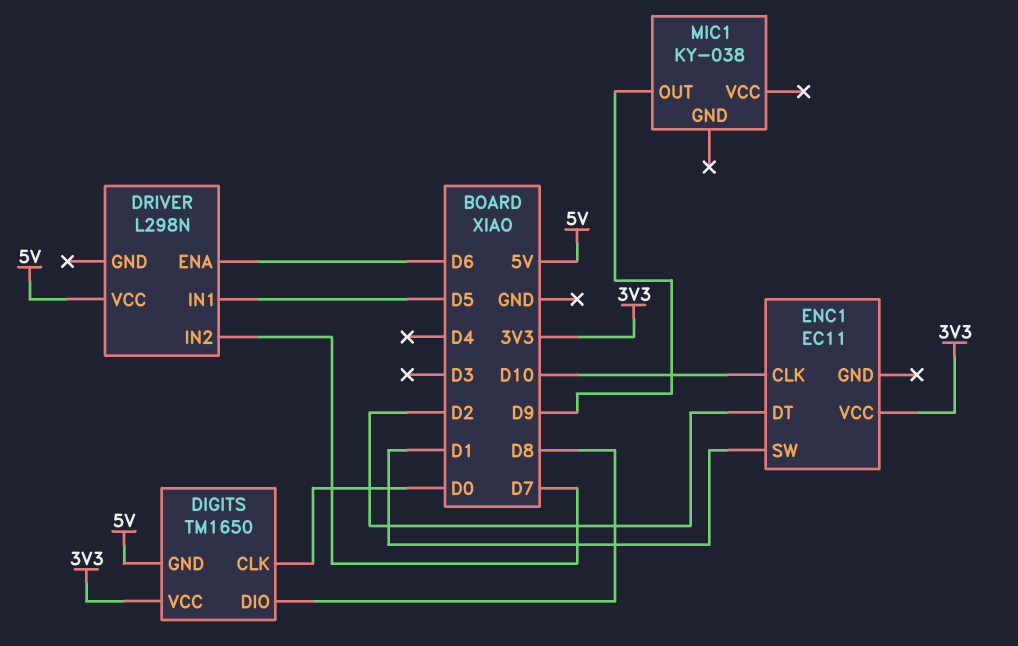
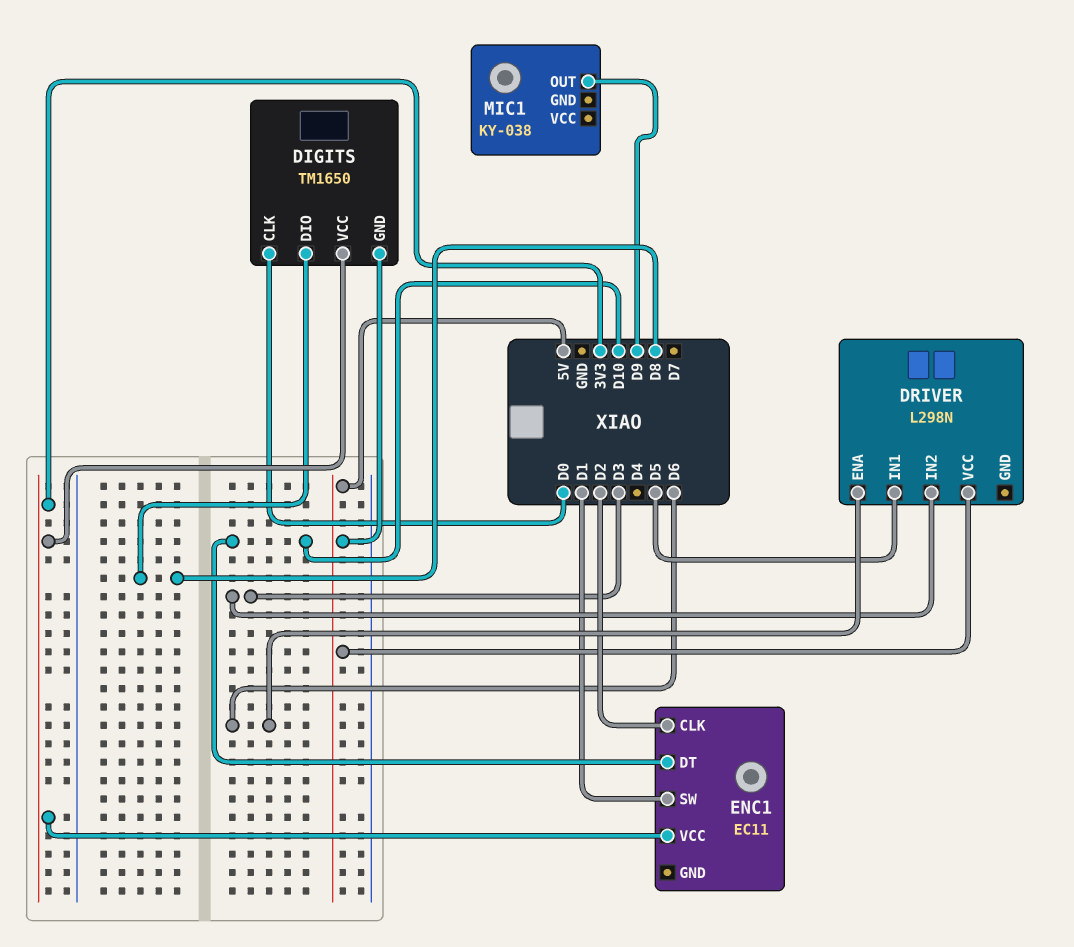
DRIVER pin IN2: D7 -> D3
ENC1 pin CLK: D10 -> D2
ENC1 pin DT: D2 -> D10

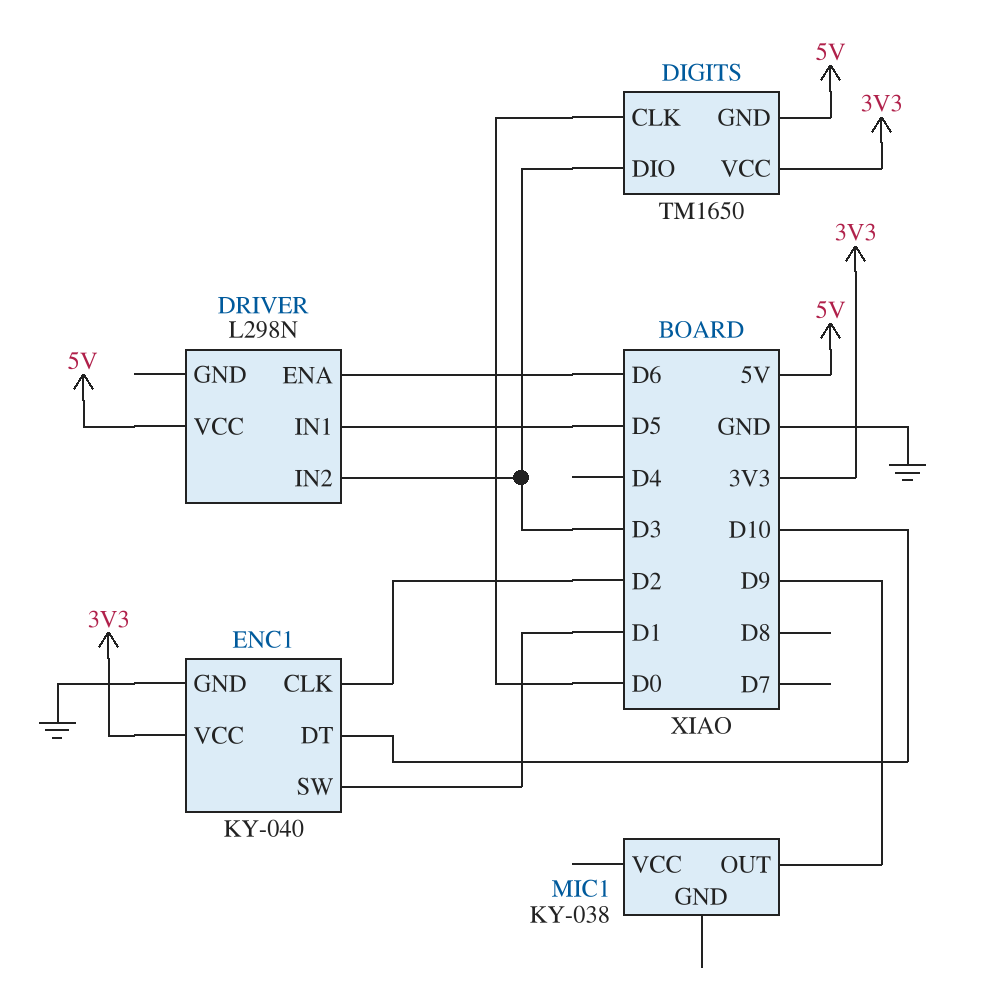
DIGITS pin DIO: D8 -> D3
ENC1: EC11 -> KY-040
ENC1 pin GND: none -> GND

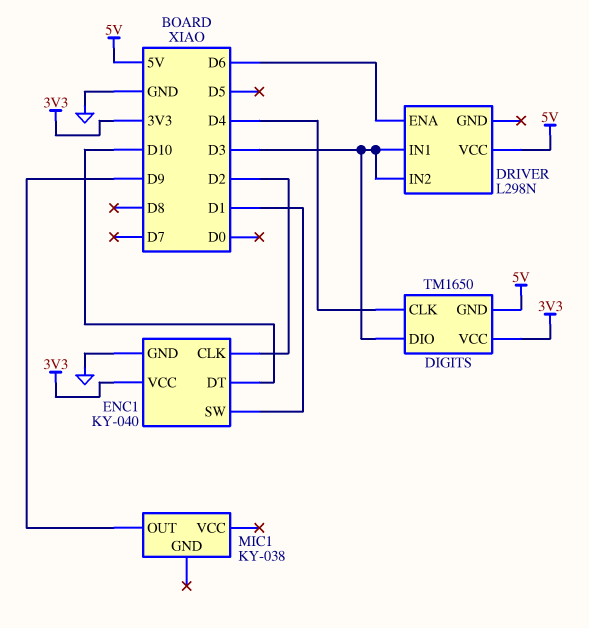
DIGITS pin CLK: D0 -> D4
DRIVER pin IN1: D5 -> D3

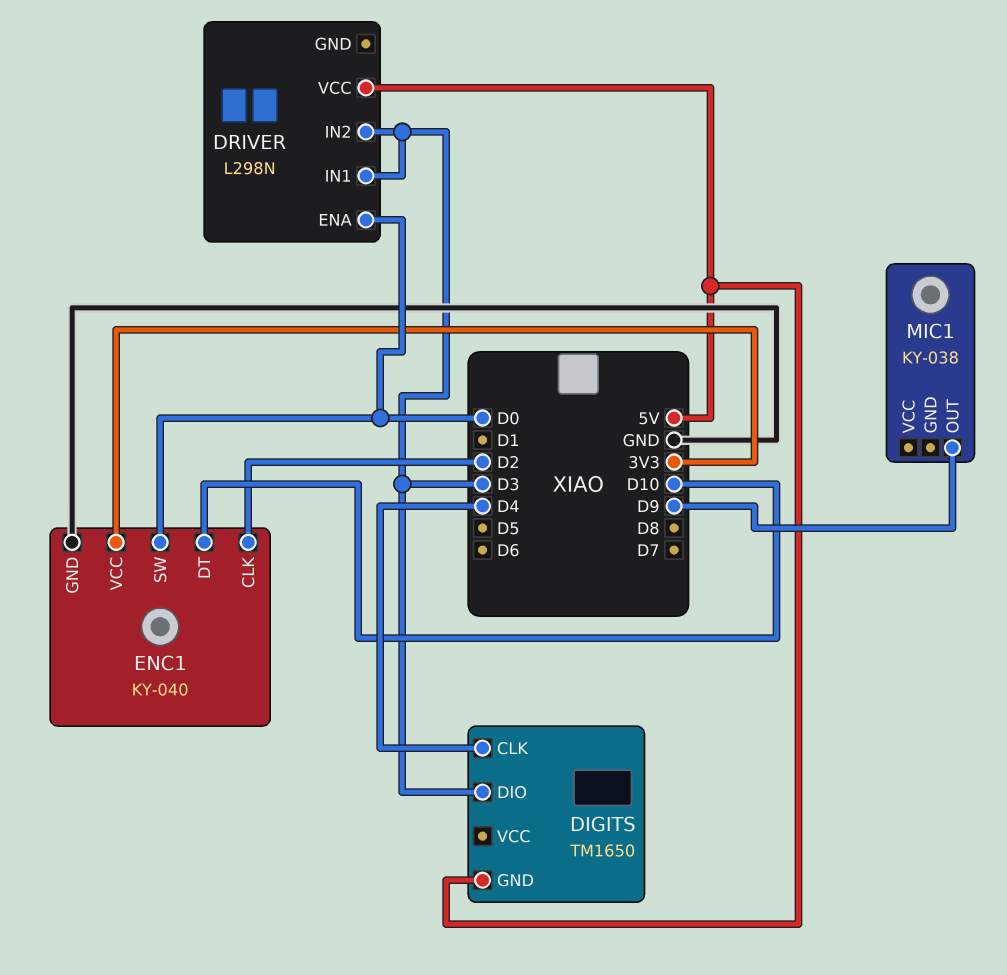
DIGITS pin VCC: 3V3 -> none
DRIVER pin ENA: D6 -> D0
ENC1 pin SW: D1 -> D0

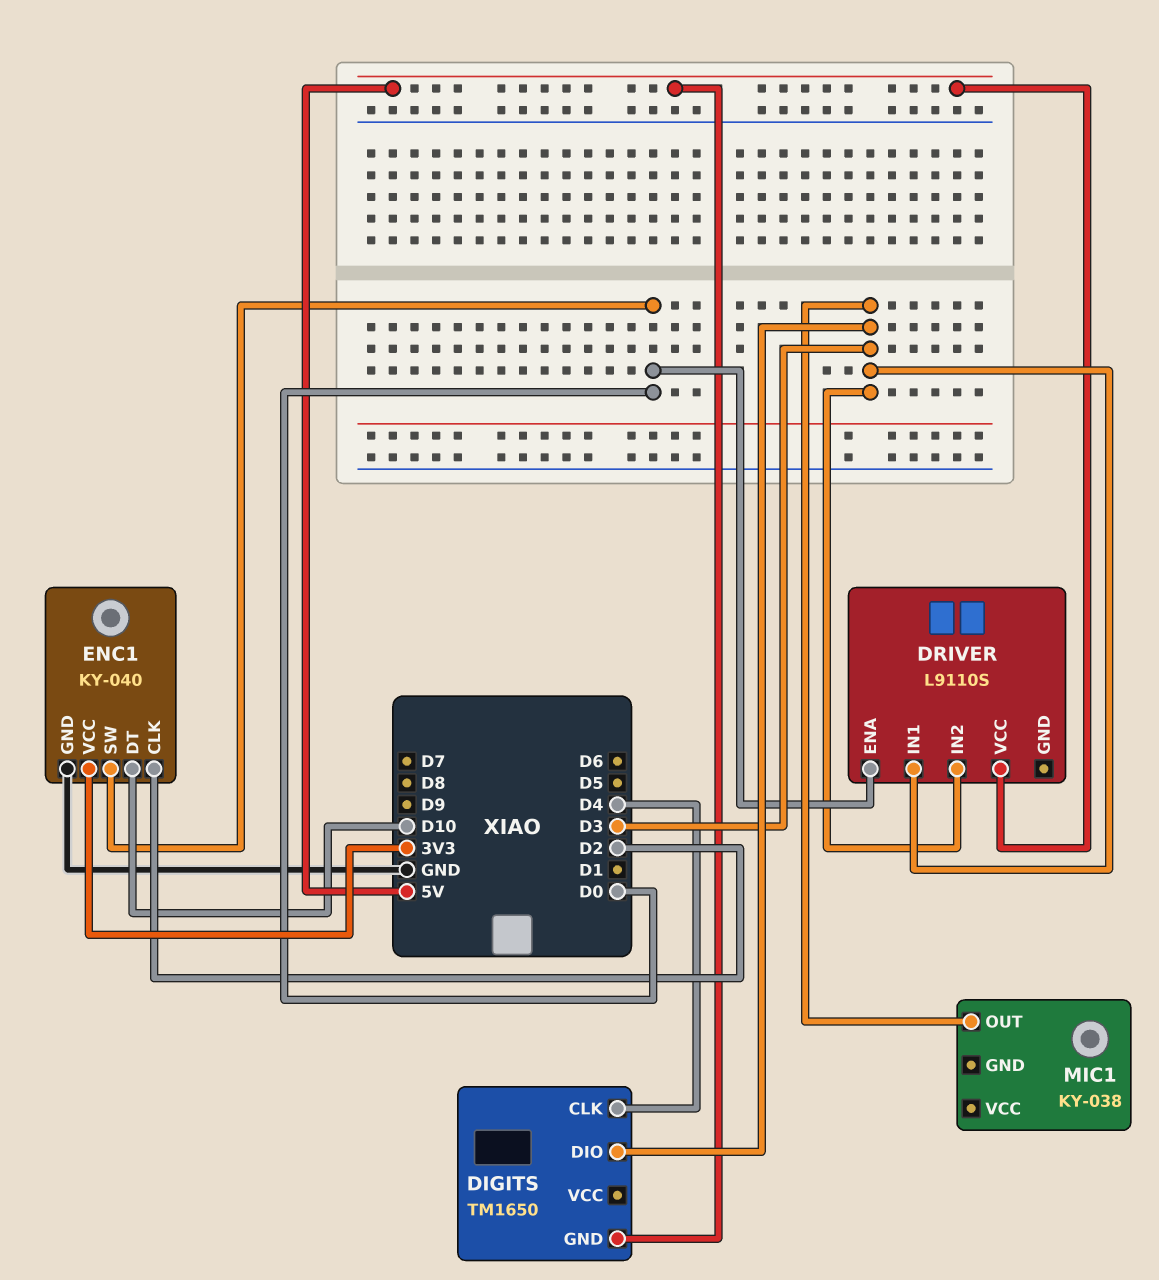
DRIVER: L298N -> L9110S
MIC1 pin OUT: D9 -> D3

